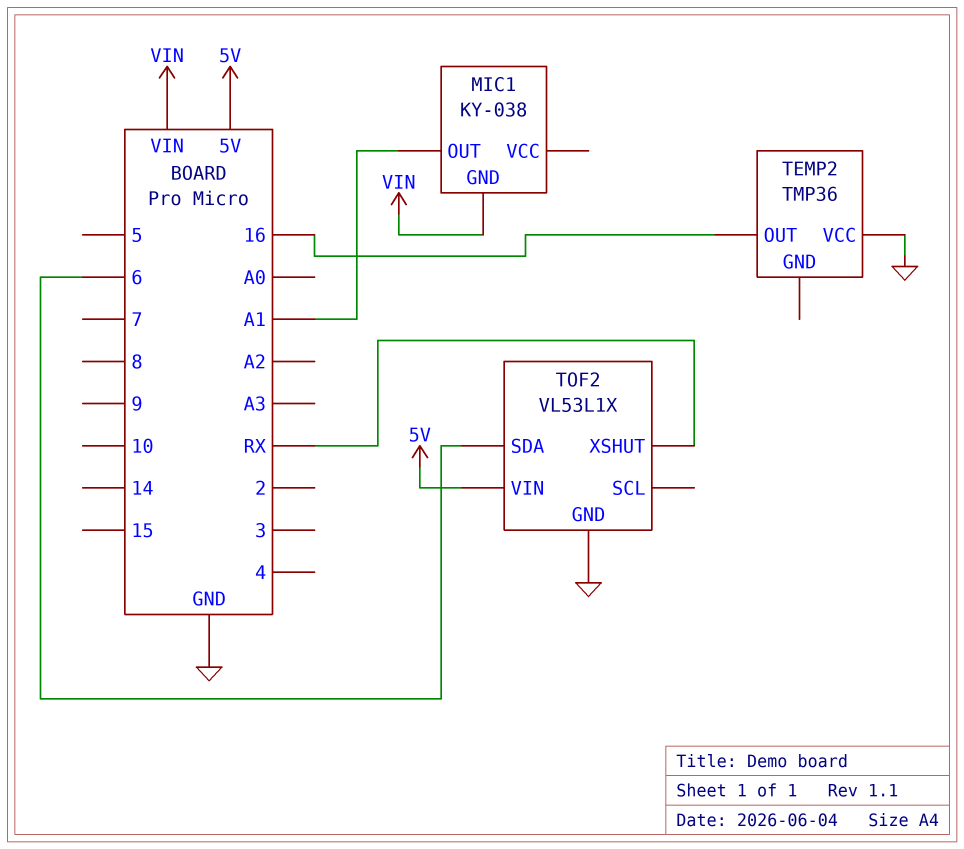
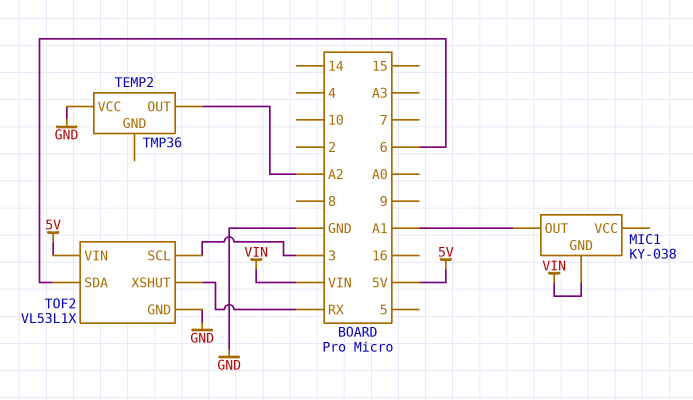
TEMP2 pin OUT: 16 -> A2
TOF2 pin SCL: none -> 3

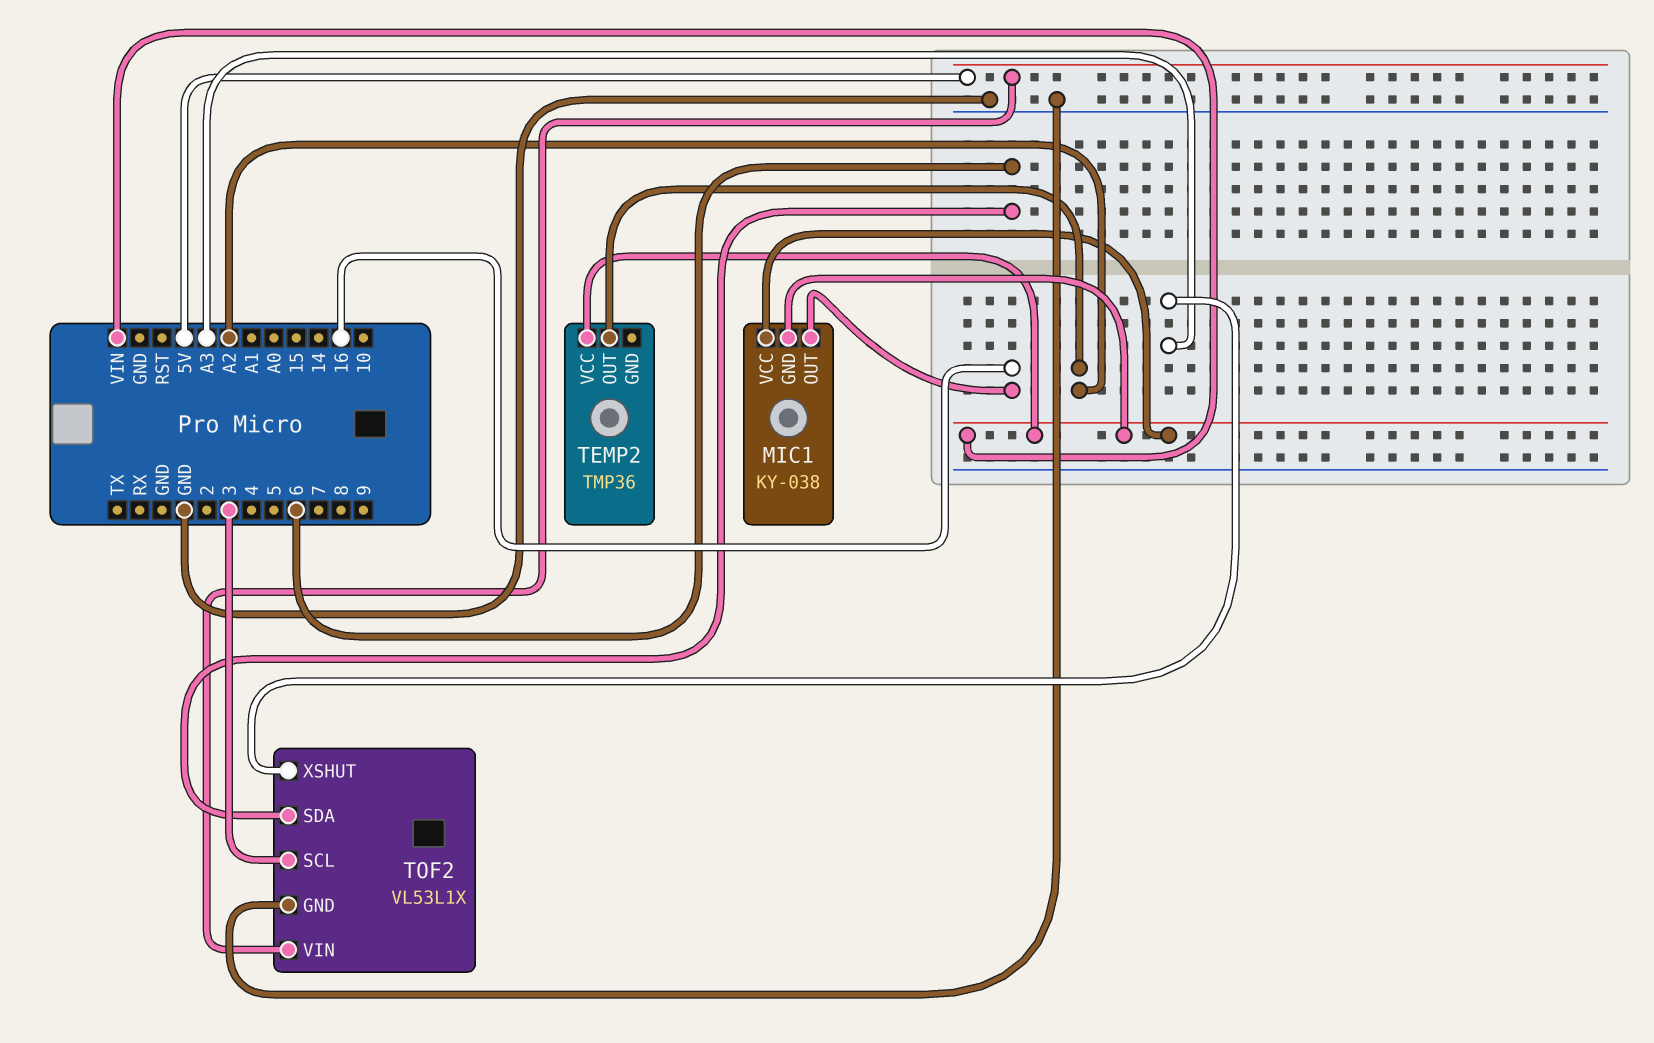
MIC1 pin OUT: A1 -> 16
MIC1 pin VCC: none -> VIN
TEMP2 pin VCC: GND -> VIN
TOF2 pin XSHUT: RX -> A3

